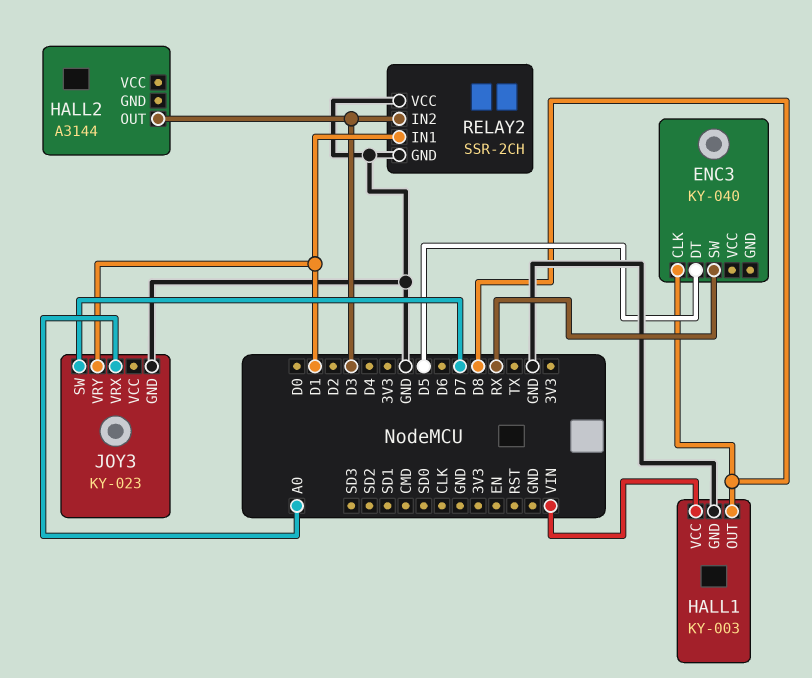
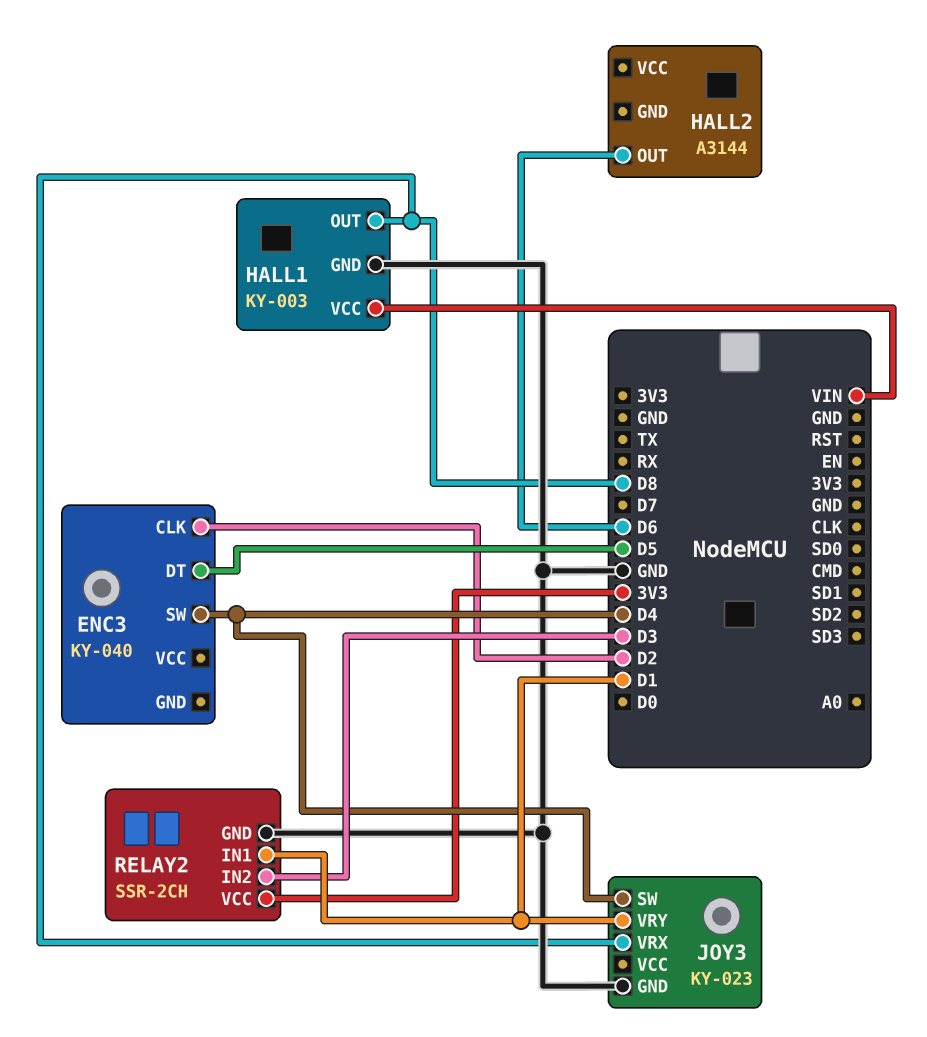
ENC3 pin CLK: D8 -> D2
ENC3 pin SW: RX -> D4
HALL2 pin OUT: D3 -> D6
JOY3 pin SW: D7 -> D4
JOY3 pin VRX: A0 -> D8
RELAY2 pin VCC: GND -> 3V3

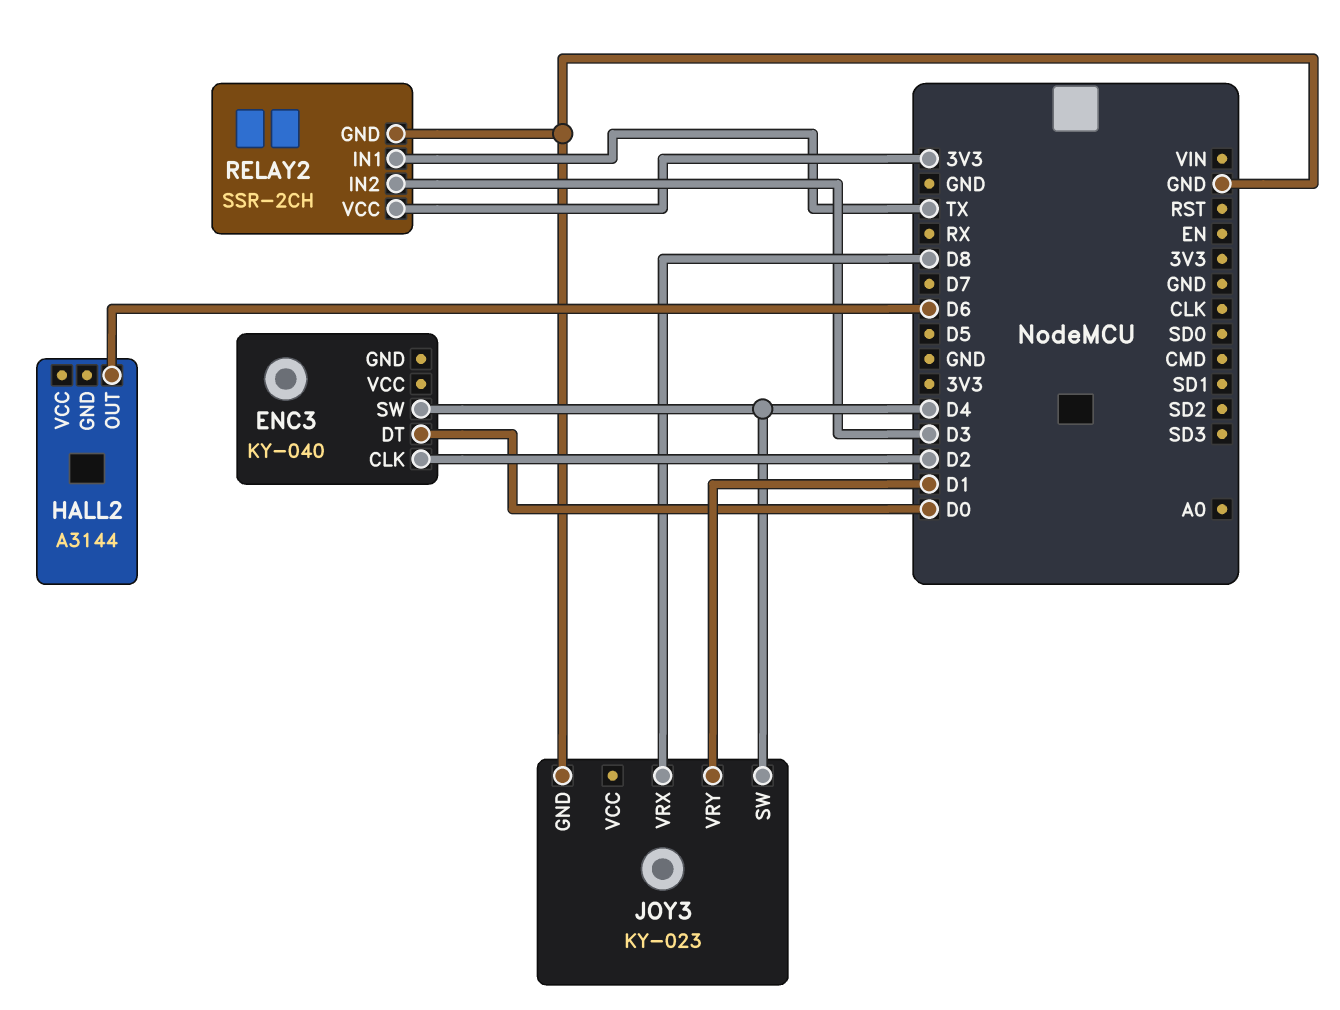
ENC3 pin DT: D5 -> D0
HALL1: KY-003 -> none
HALL1 pin GND: GND -> none
HALL1 pin OUT: D8 -> none
HALL1 pin VCC: VIN -> none
RELAY2 pin IN1: D1 -> TX

